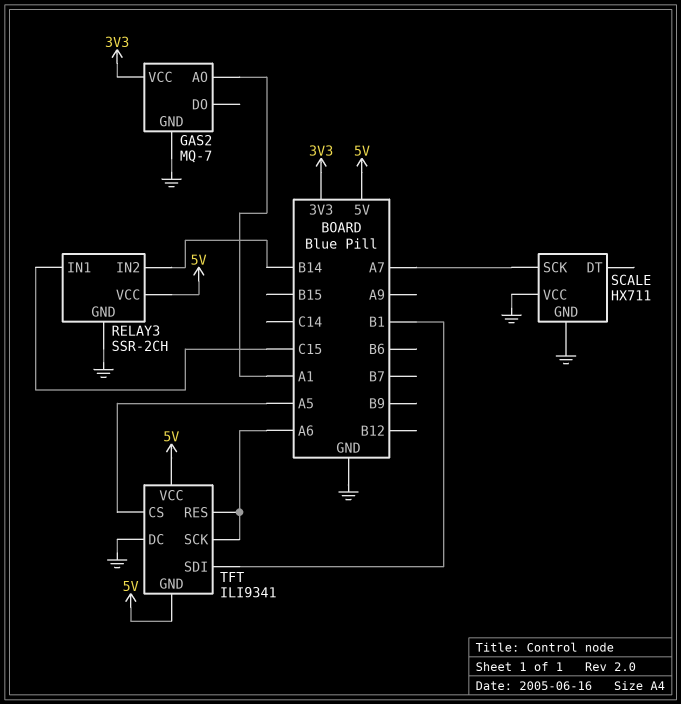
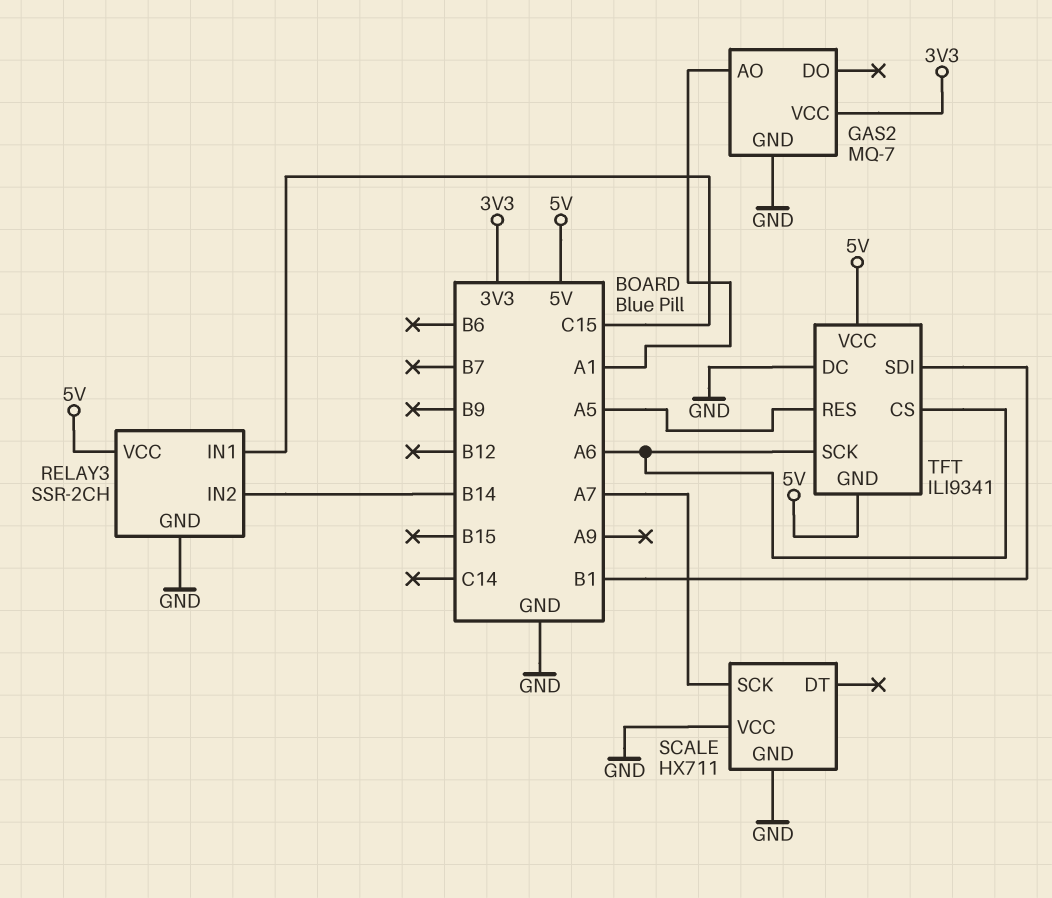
TFT pin CS: A5 -> A6
TFT pin RES: A6 -> A5

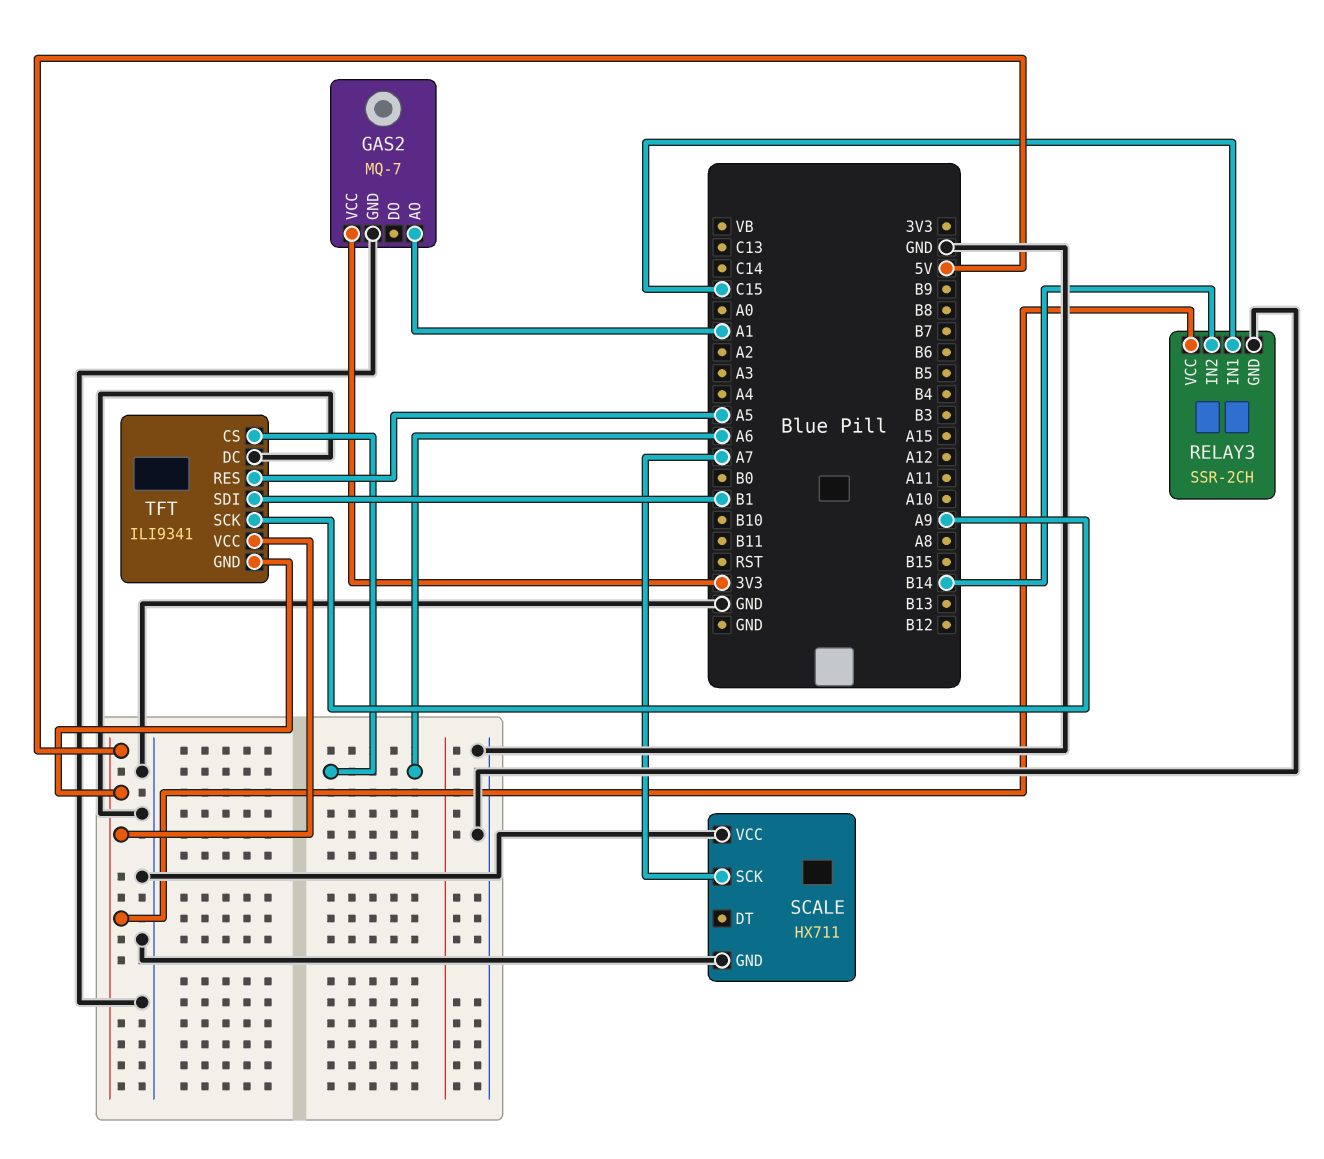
TFT pin SCK: A6 -> A9

